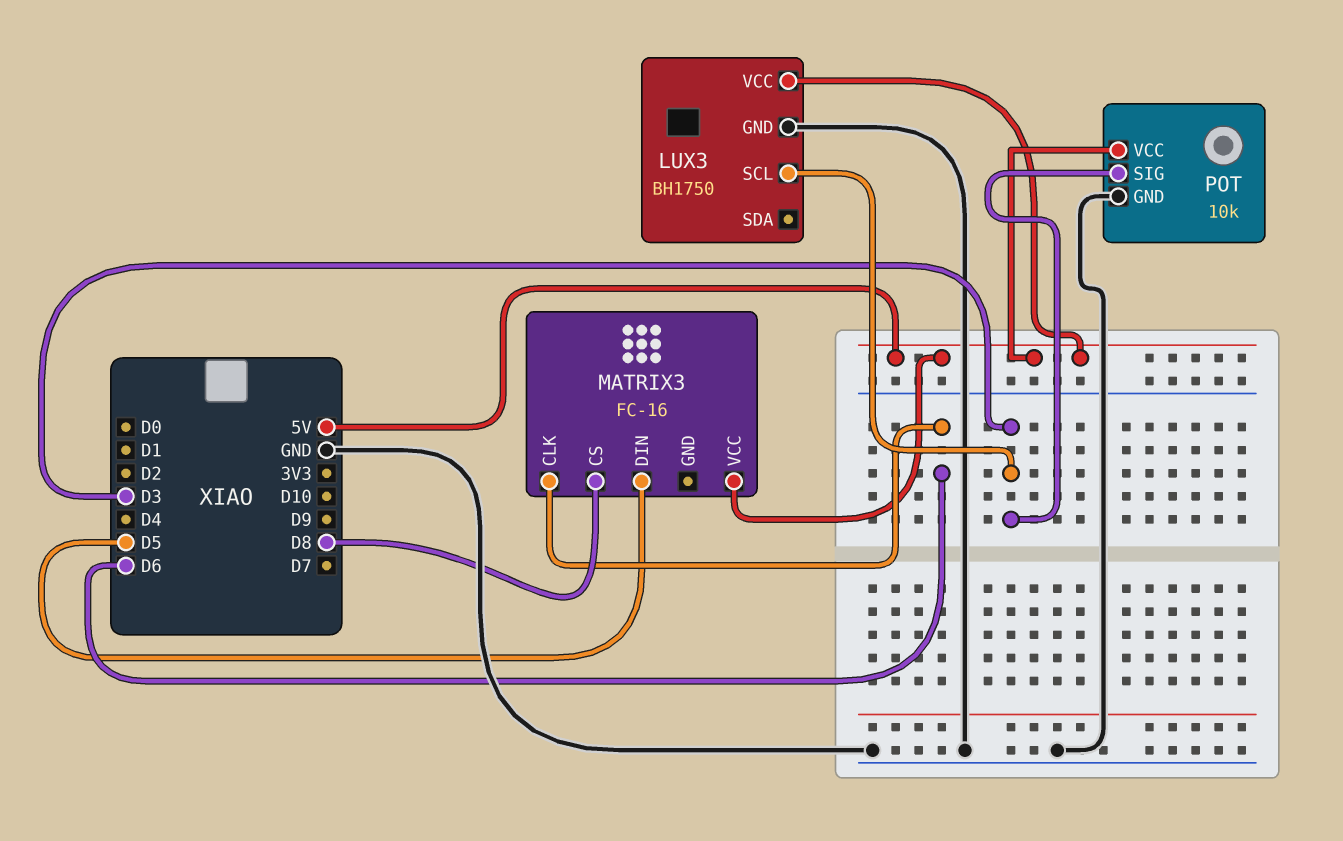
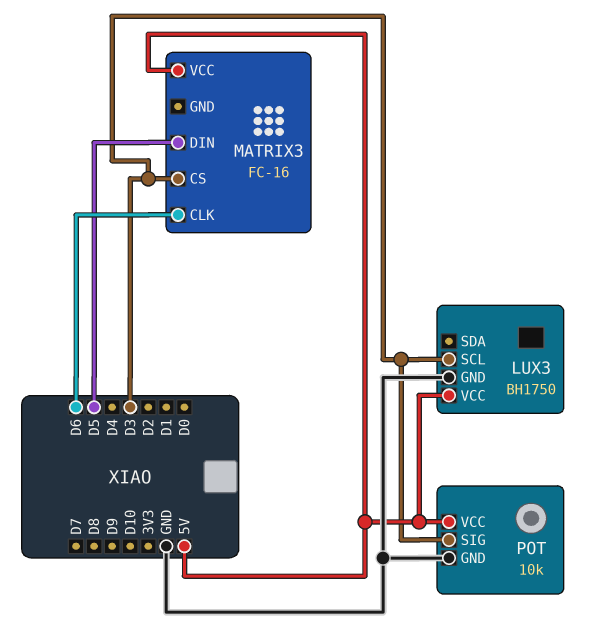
MATRIX3 pin CS: D8 -> D3

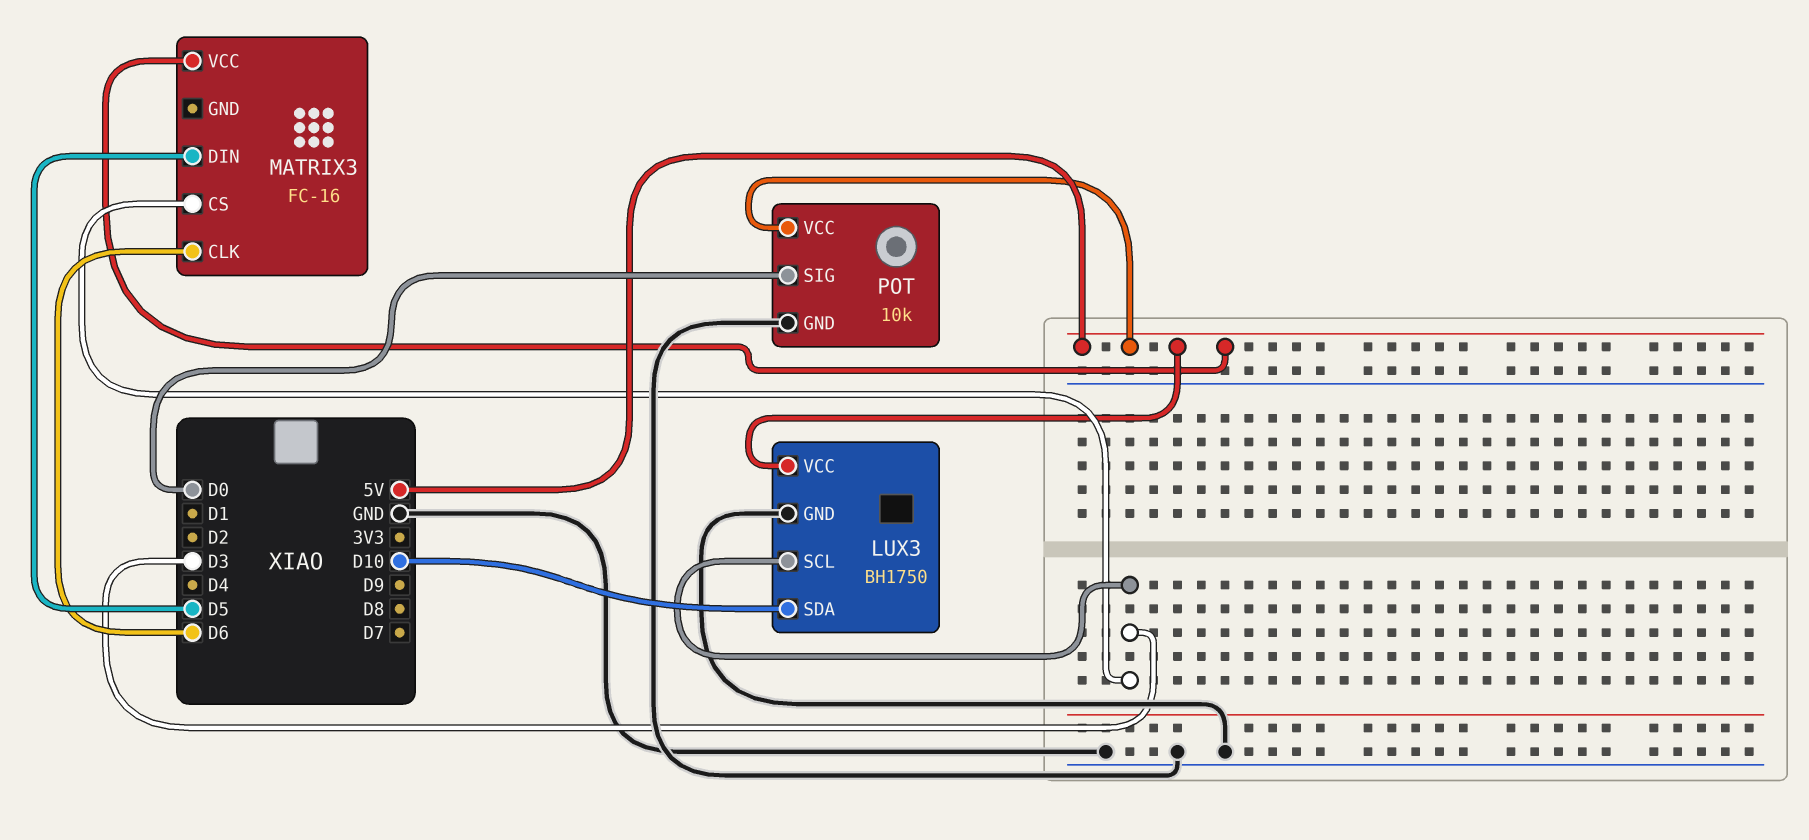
LUX3 pin SDA: none -> D10
POT pin SIG: D3 -> D0

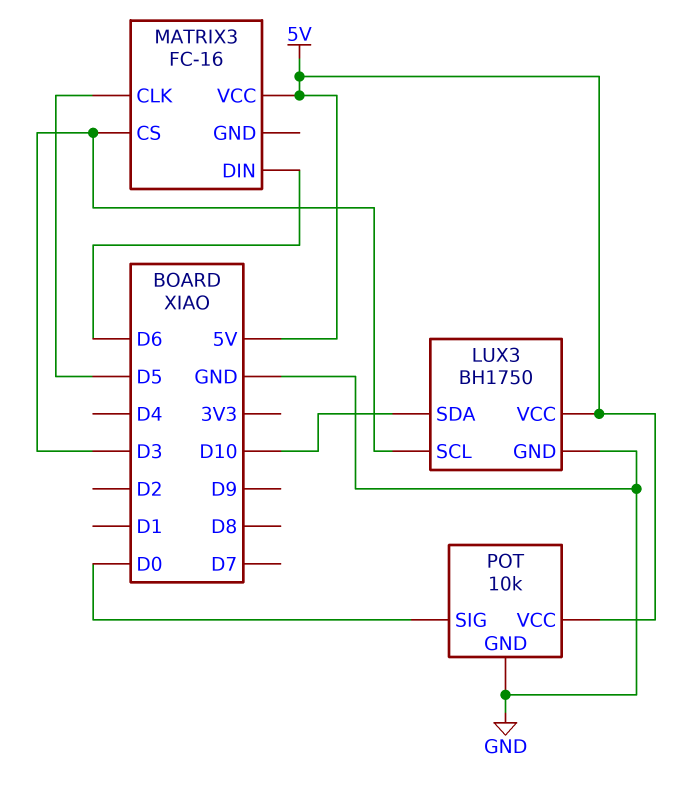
MATRIX3 pin CLK: D6 -> D5
MATRIX3 pin DIN: D5 -> D6

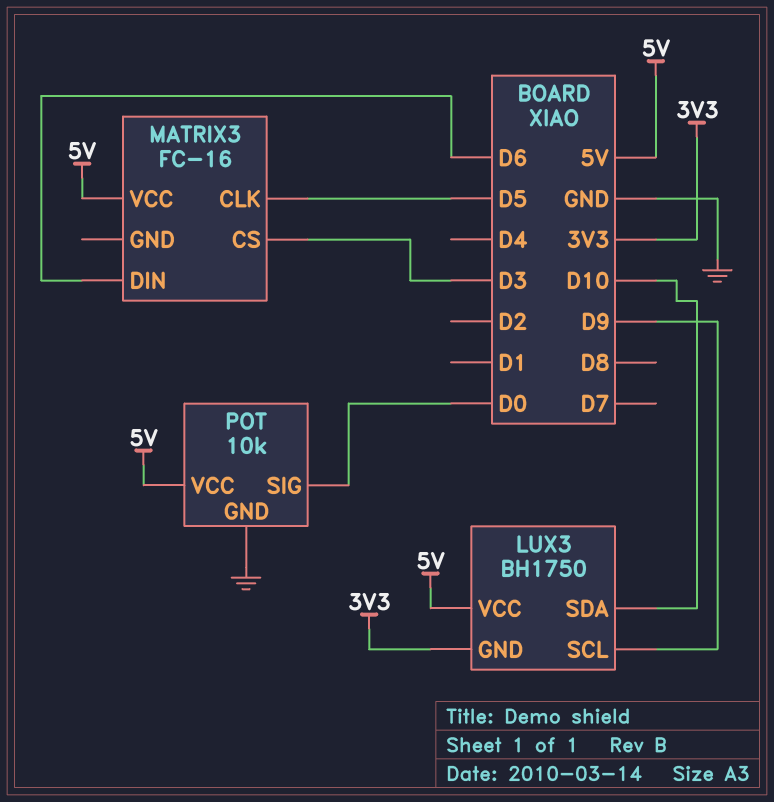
LUX3 pin GND: GND -> 3V3
LUX3 pin SCL: D3 -> D9

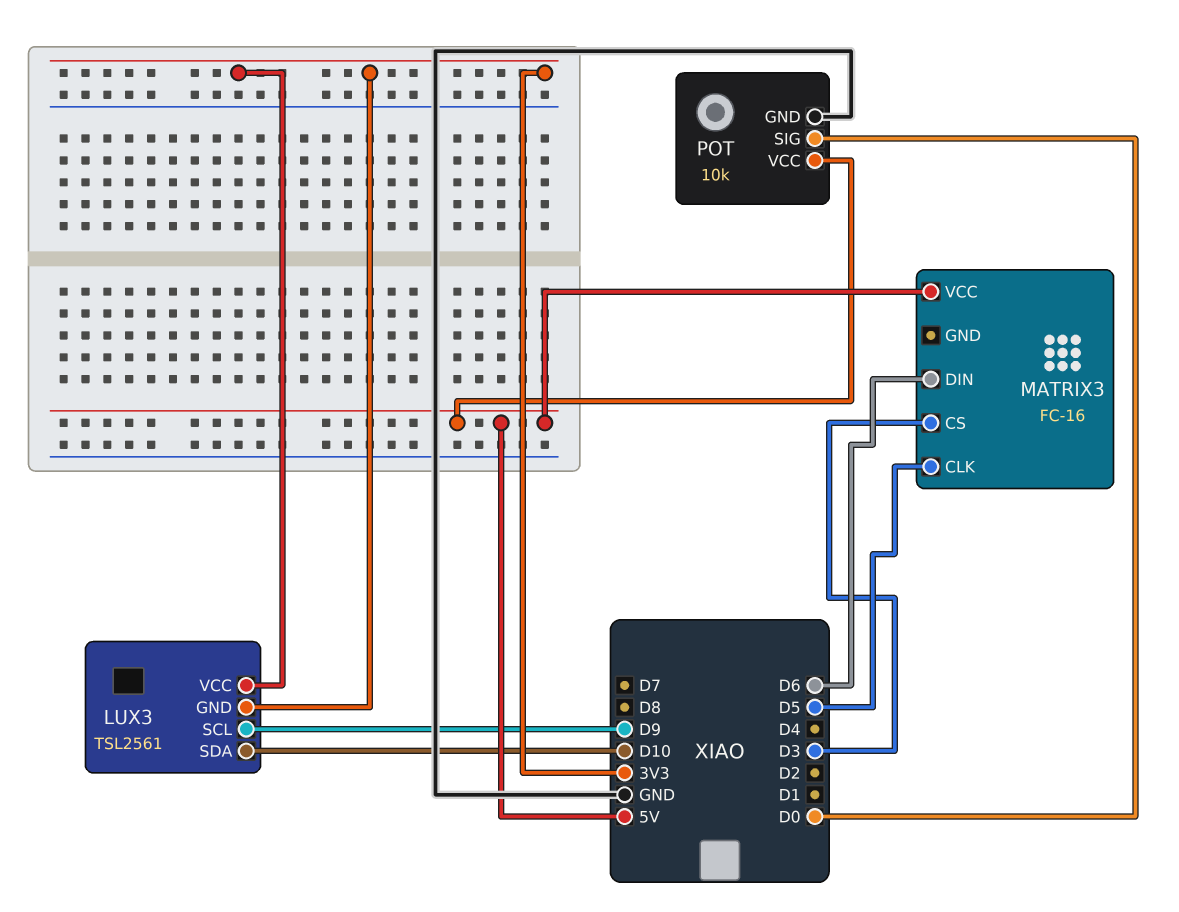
LUX3: BH1750 -> TSL2561
LUX3 pin VCC: 5V -> 3V3

